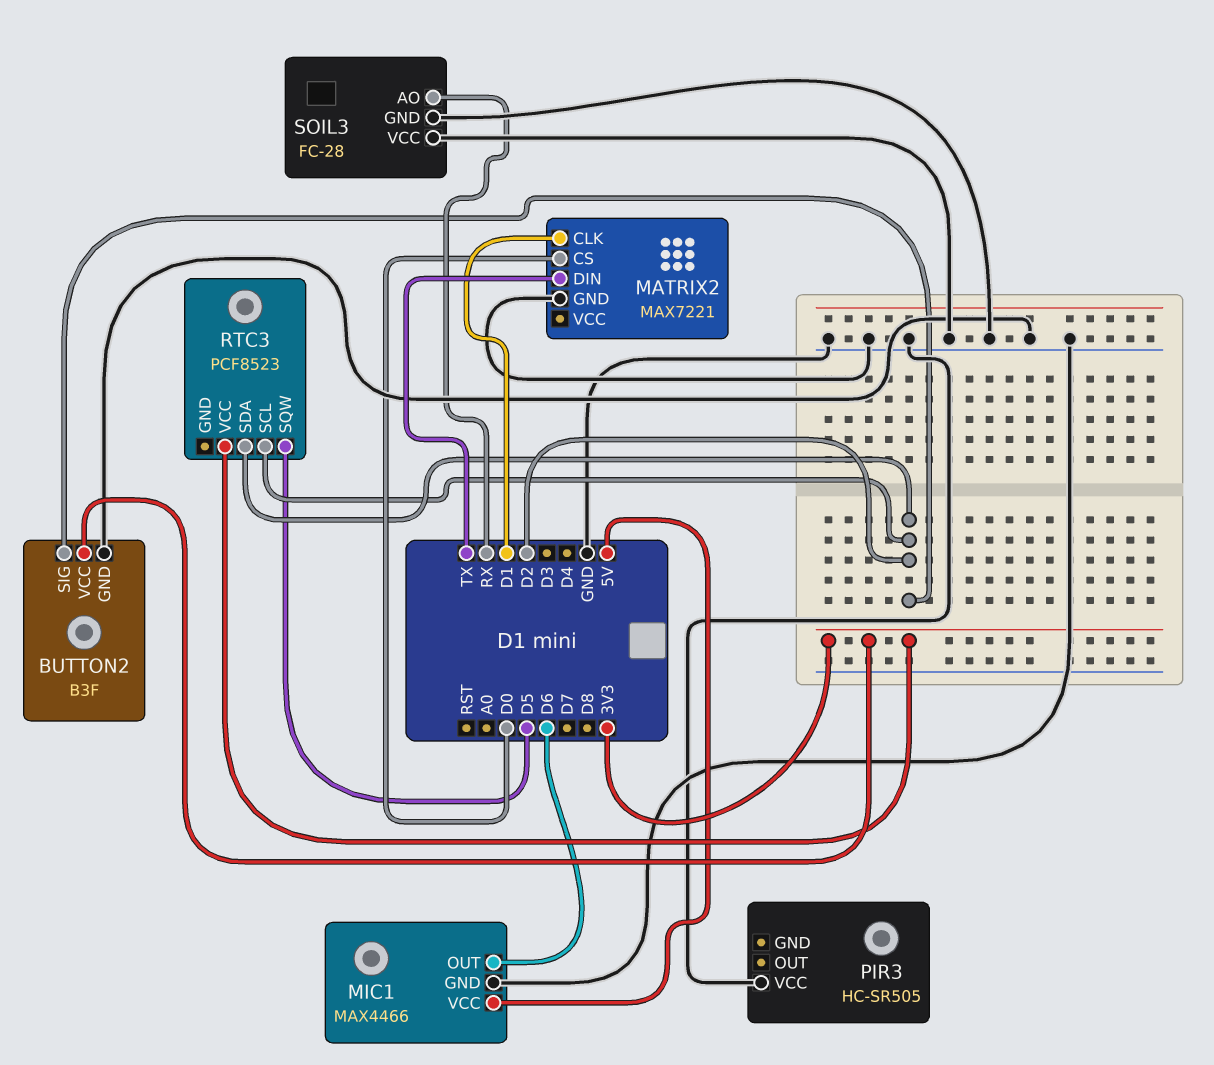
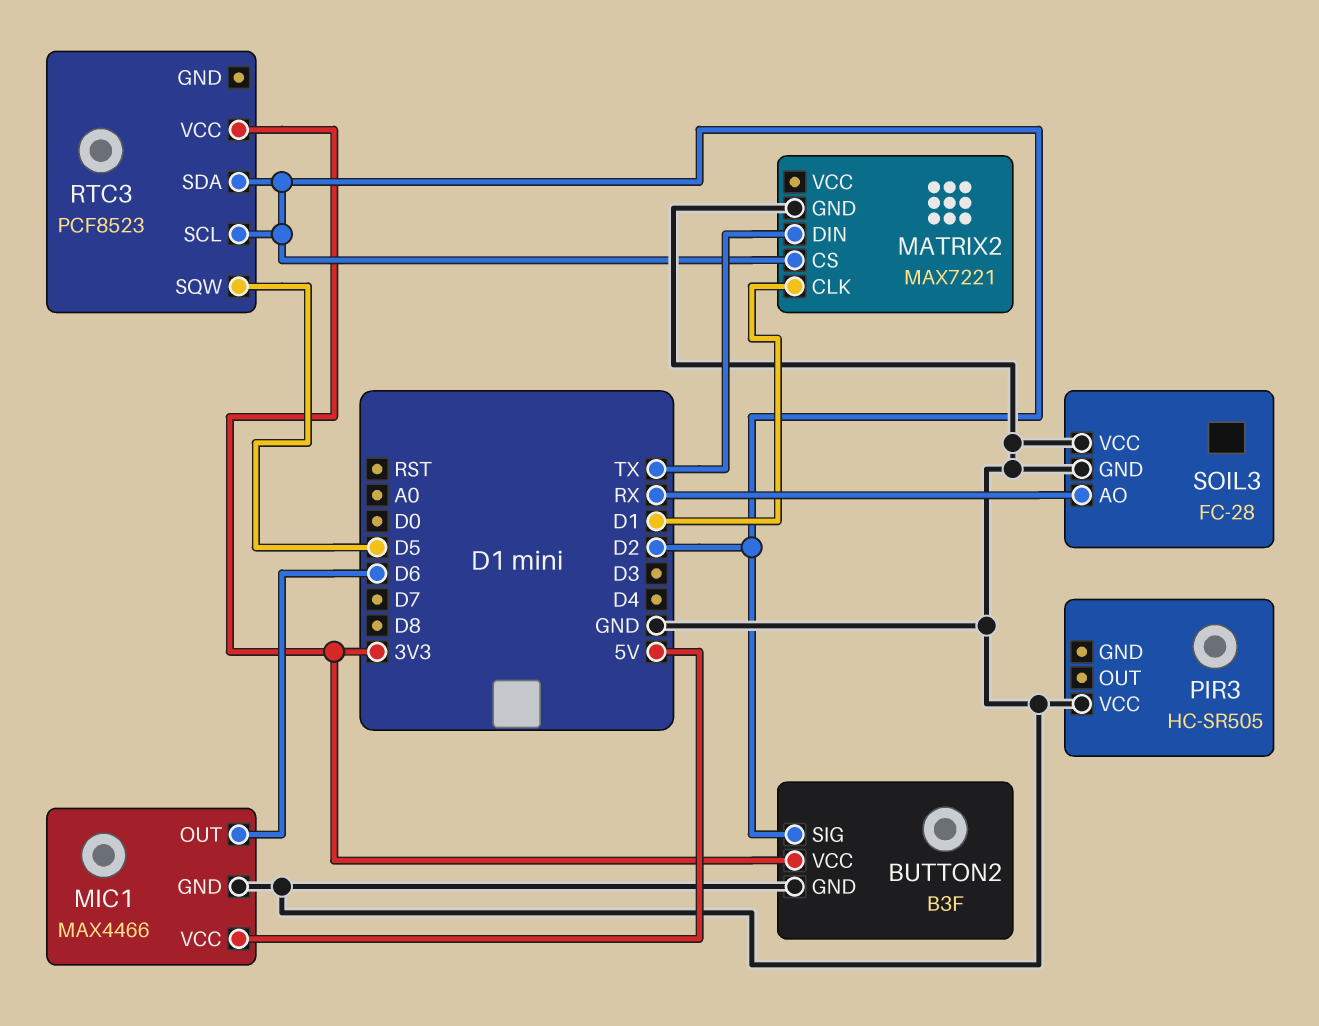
MATRIX2 pin CS: D0 -> D2

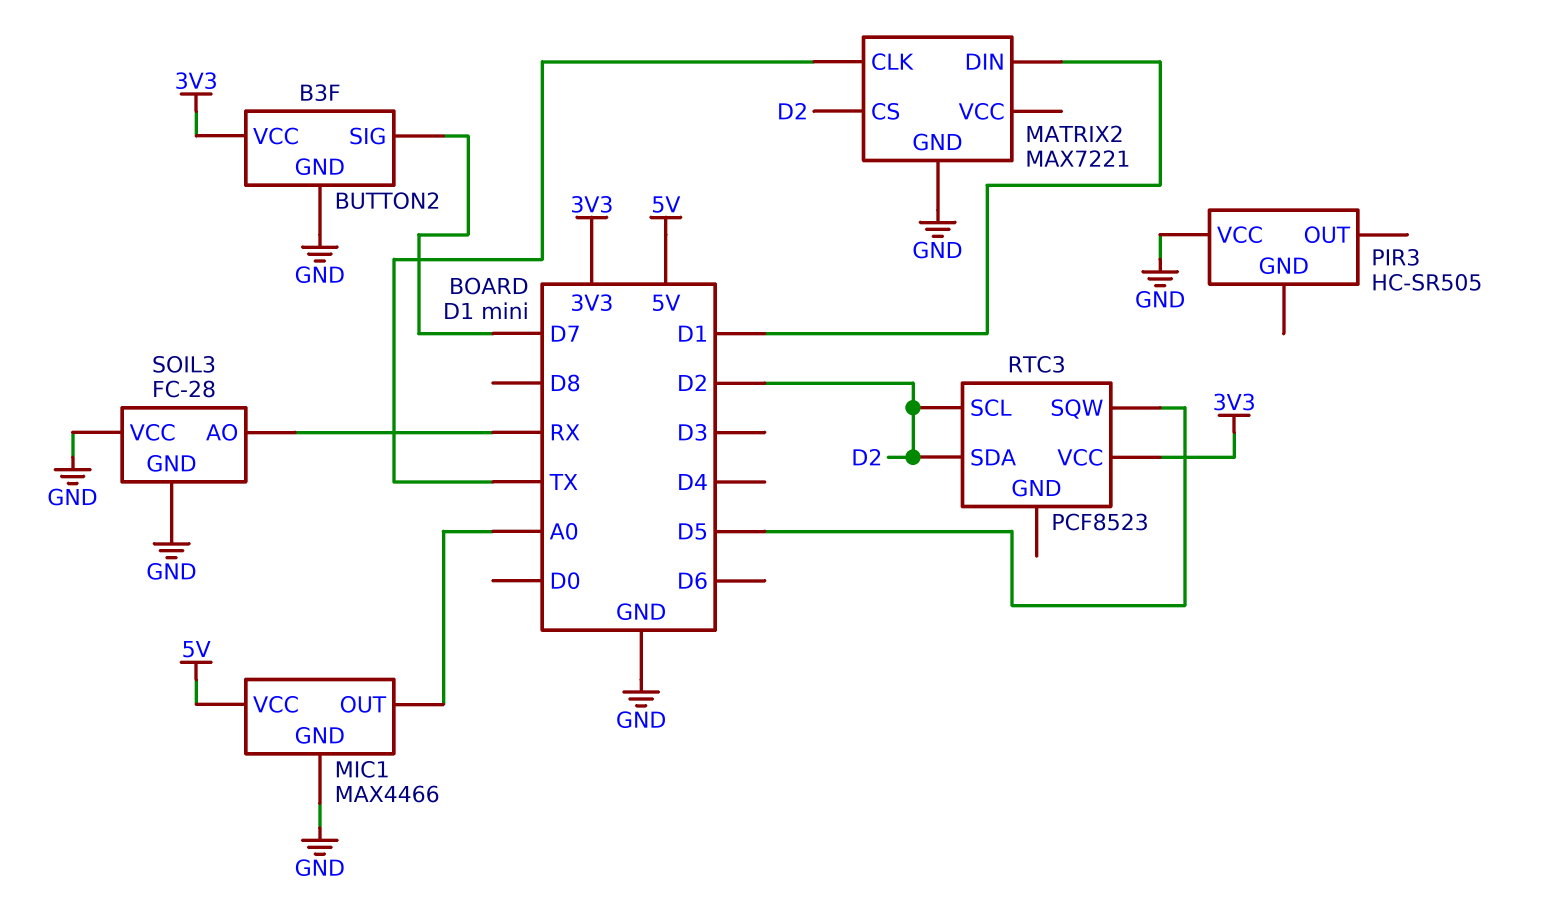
BUTTON2 pin SIG: D2 -> D7
MATRIX2 pin CLK: D1 -> TX
MATRIX2 pin DIN: TX -> D1
MIC1 pin OUT: D6 -> A0

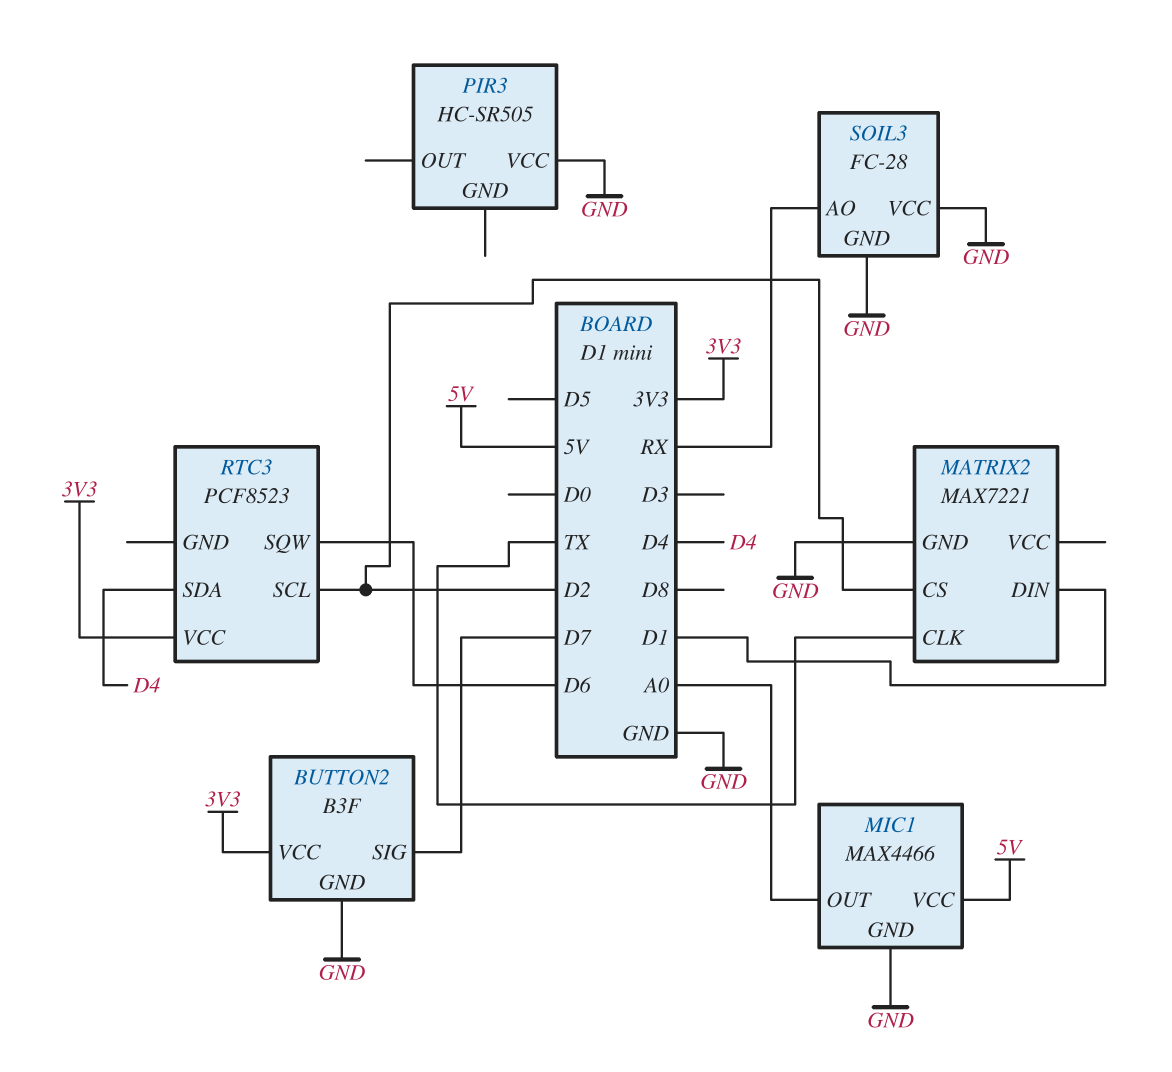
RTC3 pin SDA: D2 -> D4
RTC3 pin SQW: D5 -> D6

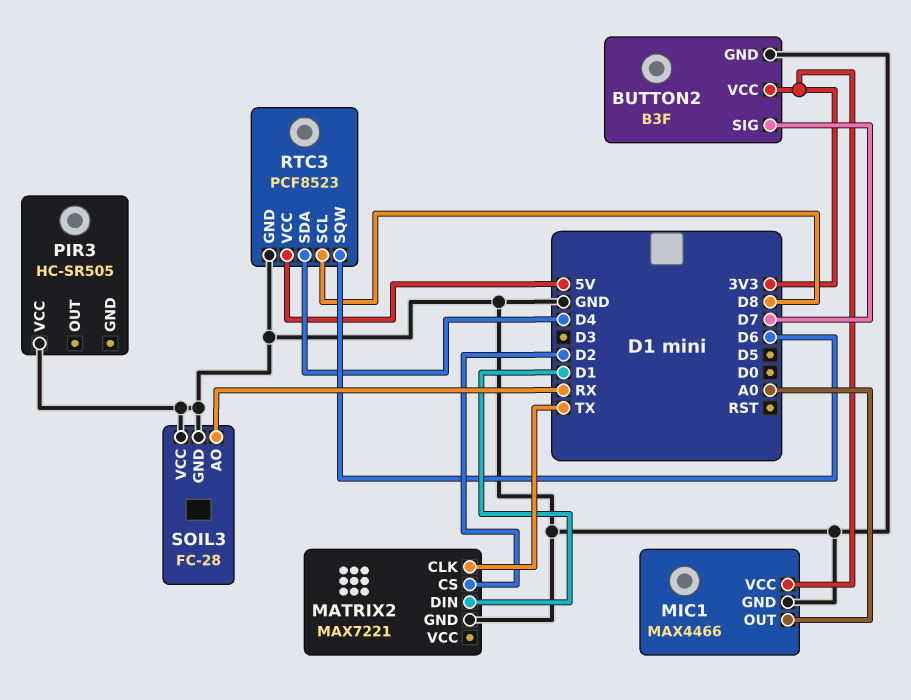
MIC1 pin VCC: 5V -> 3V3
RTC3 pin GND: none -> GND
RTC3 pin SCL: D2 -> D8
RTC3 pin VCC: 3V3 -> 5V

